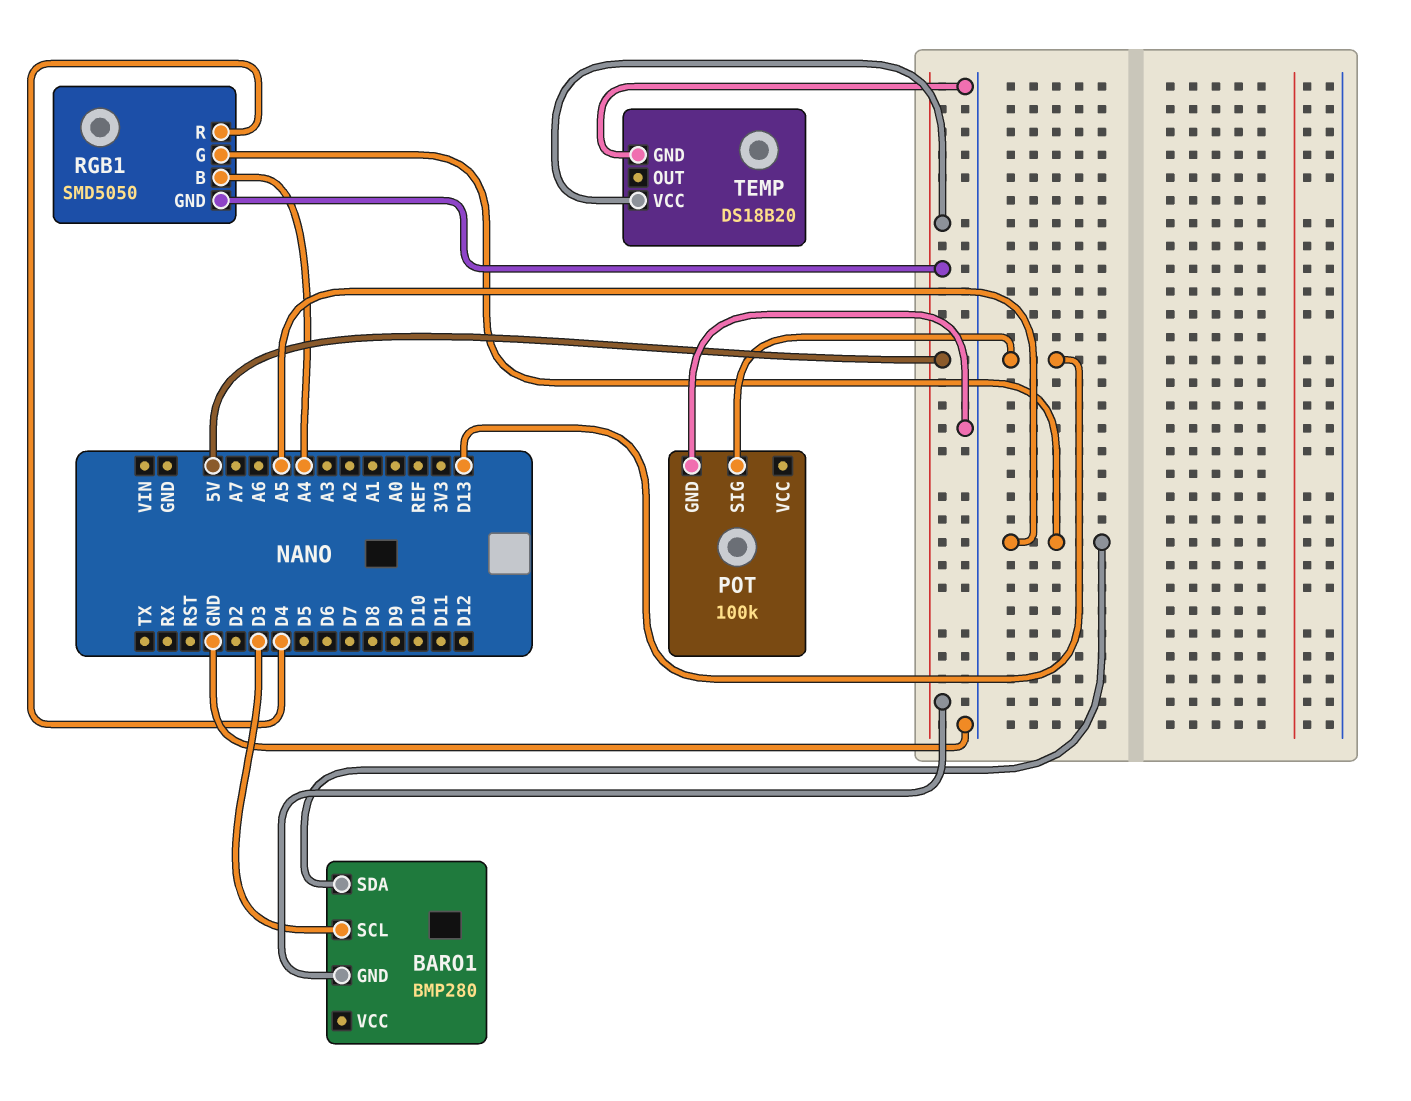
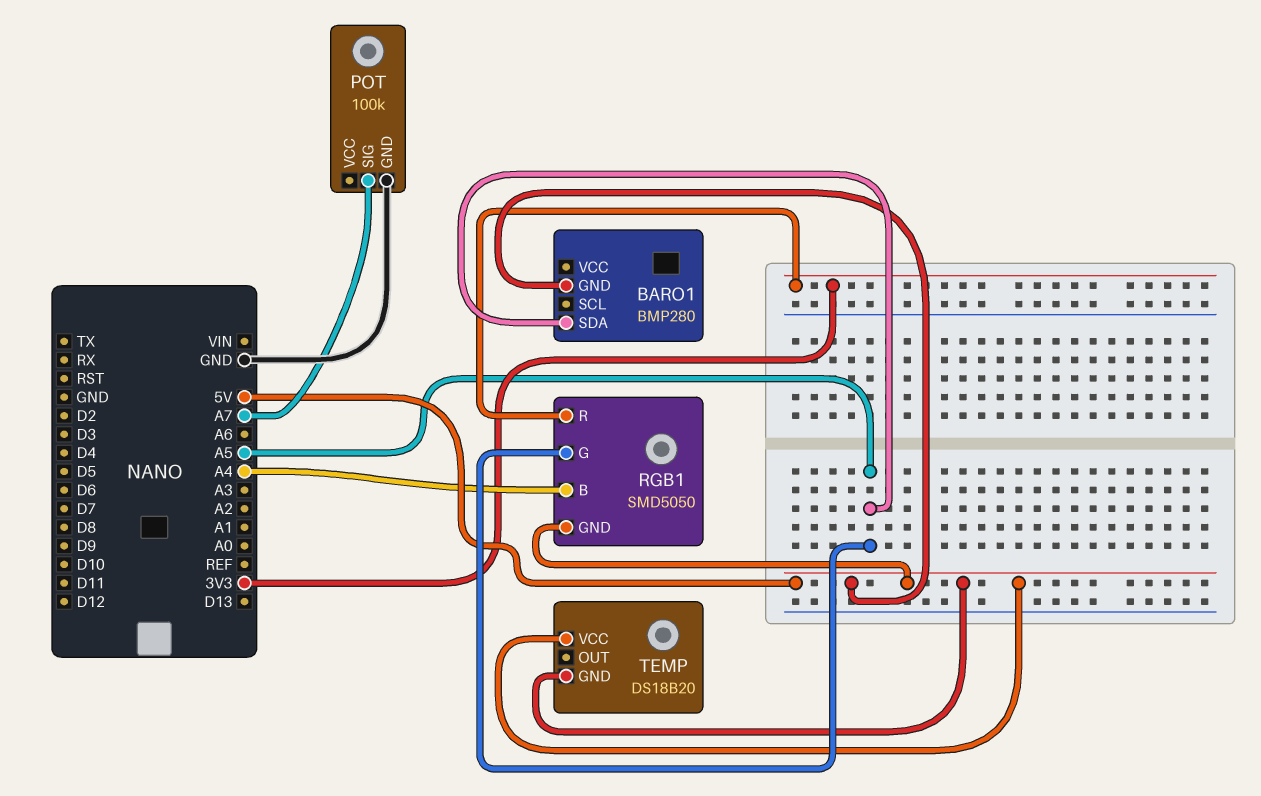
BARO1 pin SCL: D3 -> none
POT pin SIG: D13 -> A7
RGB1 pin R: D4 -> 3V3
TEMP pin GND: GND -> 5V

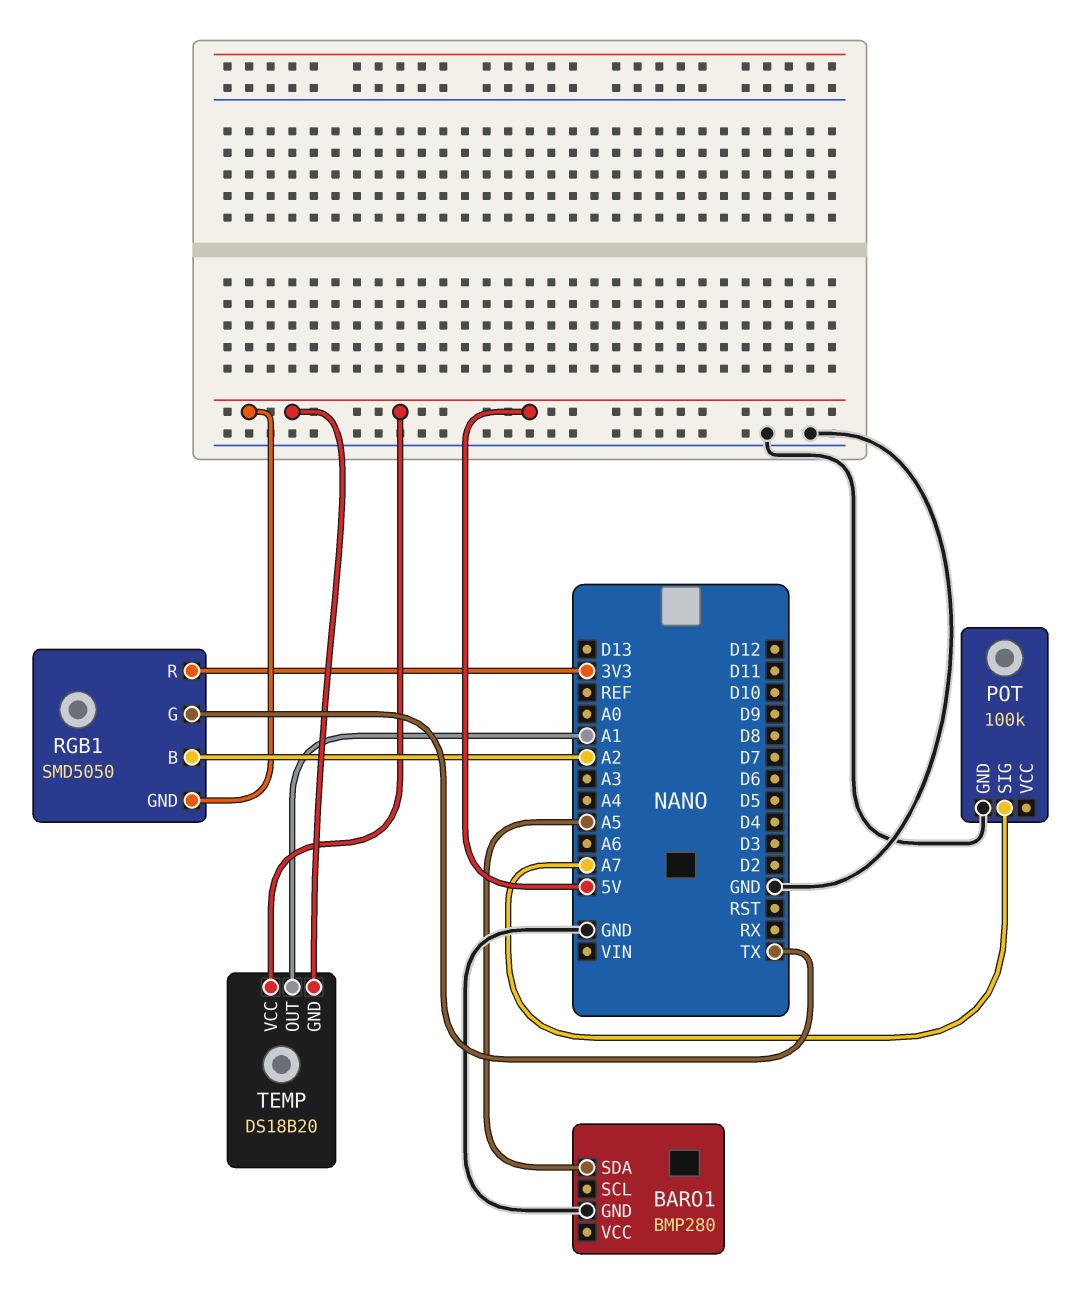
BARO1 pin GND: 5V -> GND
RGB1 pin B: A4 -> A2
RGB1 pin G: A5 -> TX
TEMP pin OUT: none -> A1

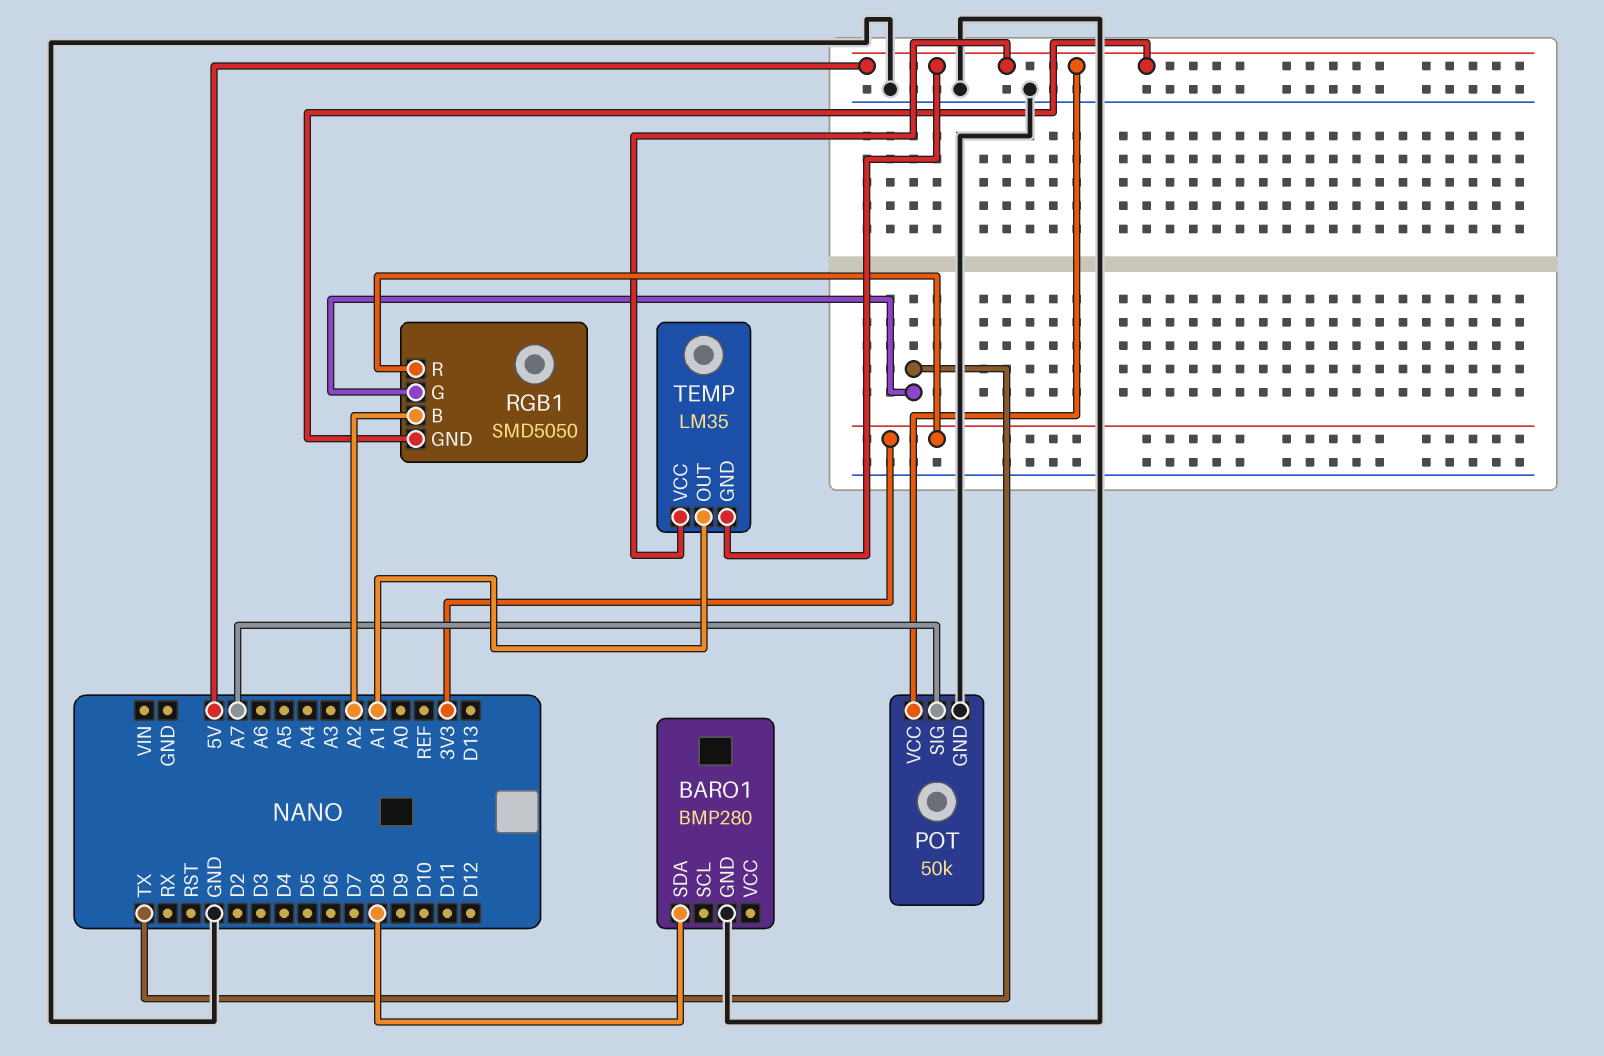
BARO1 pin SDA: A5 -> D8
POT: 100k -> 50k
POT pin VCC: none -> 5V
TEMP: DS18B20 -> LM35

